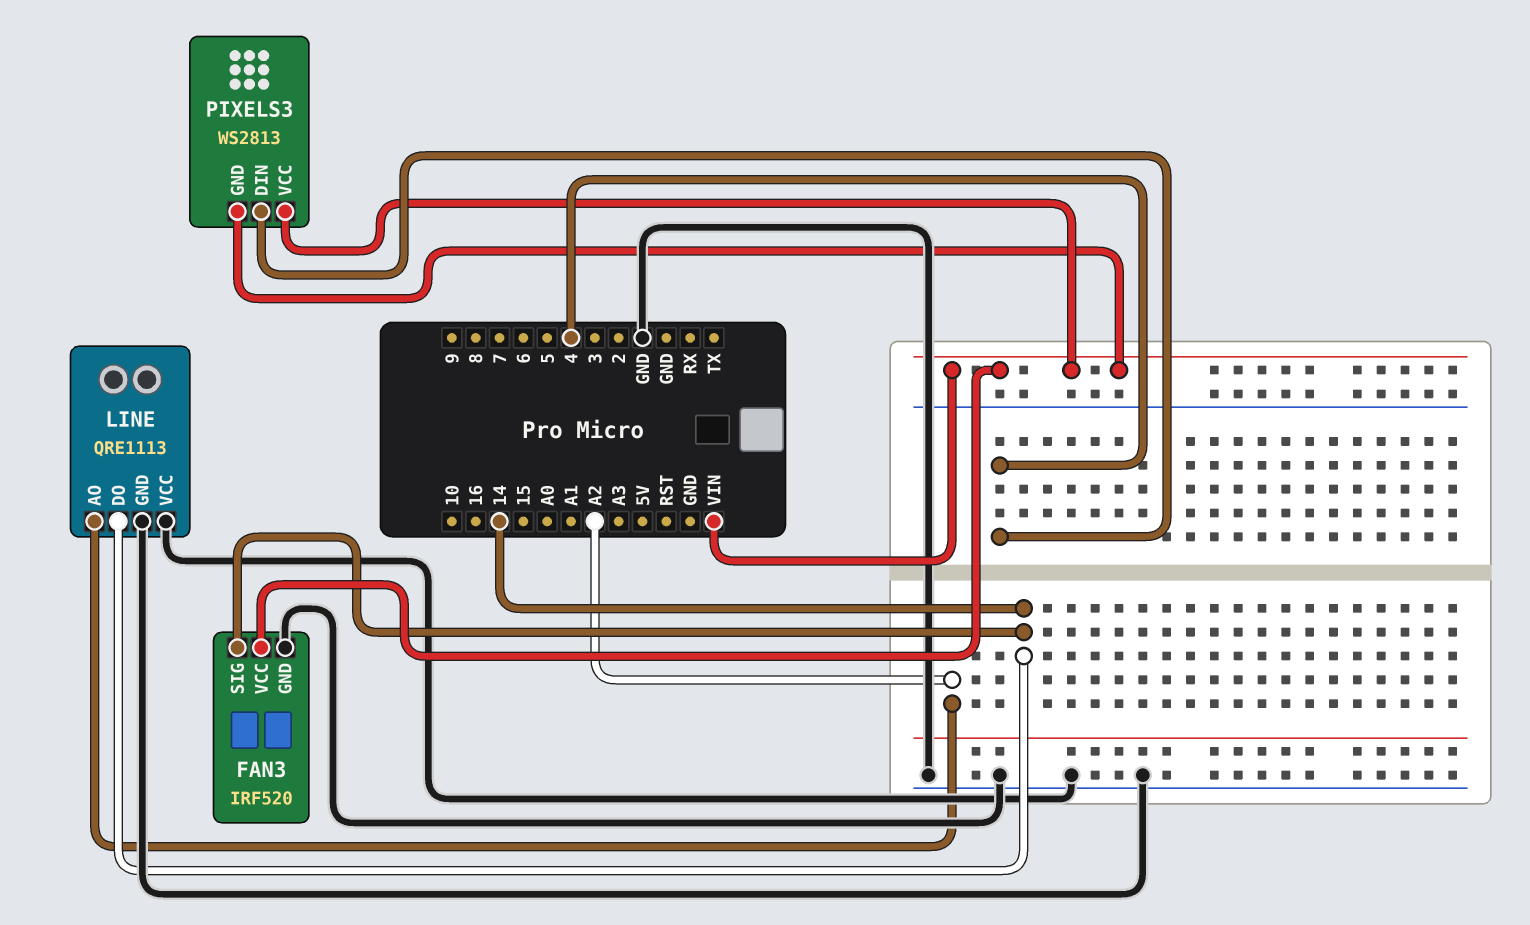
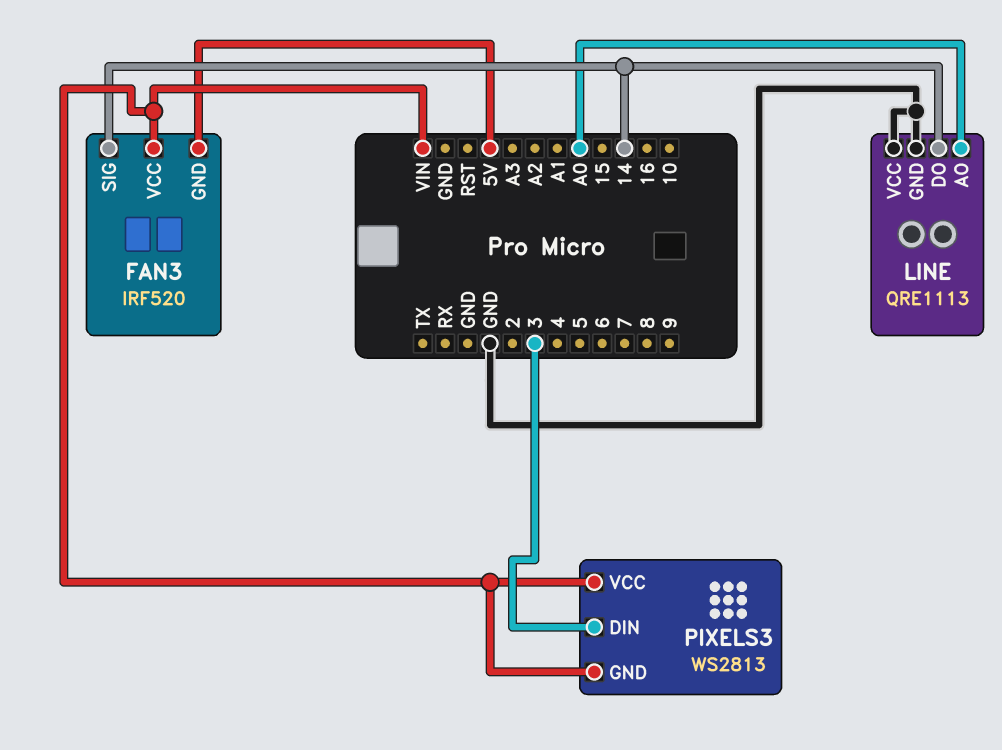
FAN3 pin GND: GND -> 5V
LINE pin AO: A2 -> A0
PIXELS3 pin DIN: 4 -> 3

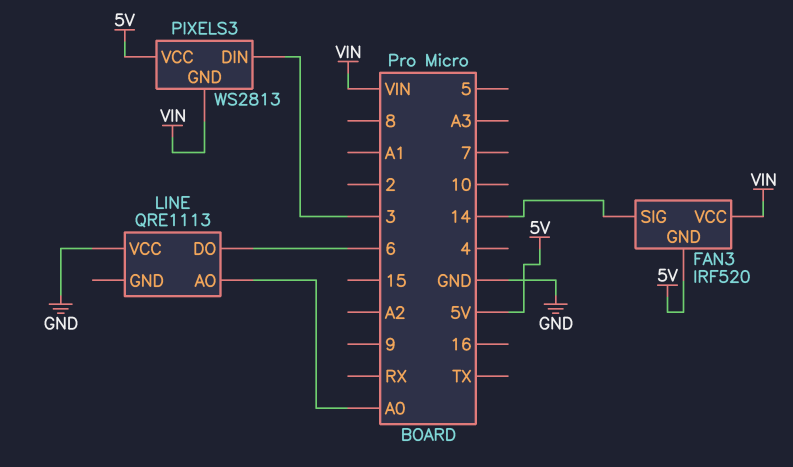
LINE pin DO: 14 -> 6
LINE pin GND: GND -> none
PIXELS3 pin VCC: VIN -> 5V

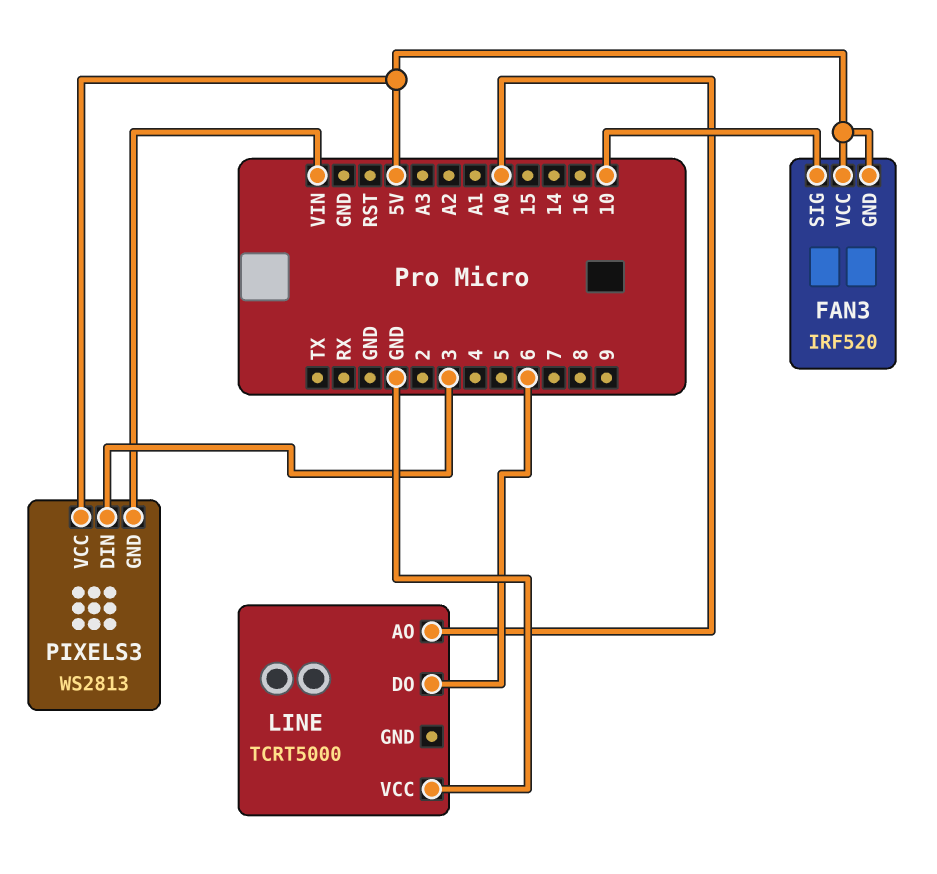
FAN3 pin SIG: 14 -> 10
FAN3 pin VCC: VIN -> 5V
LINE: QRE1113 -> TCRT5000

